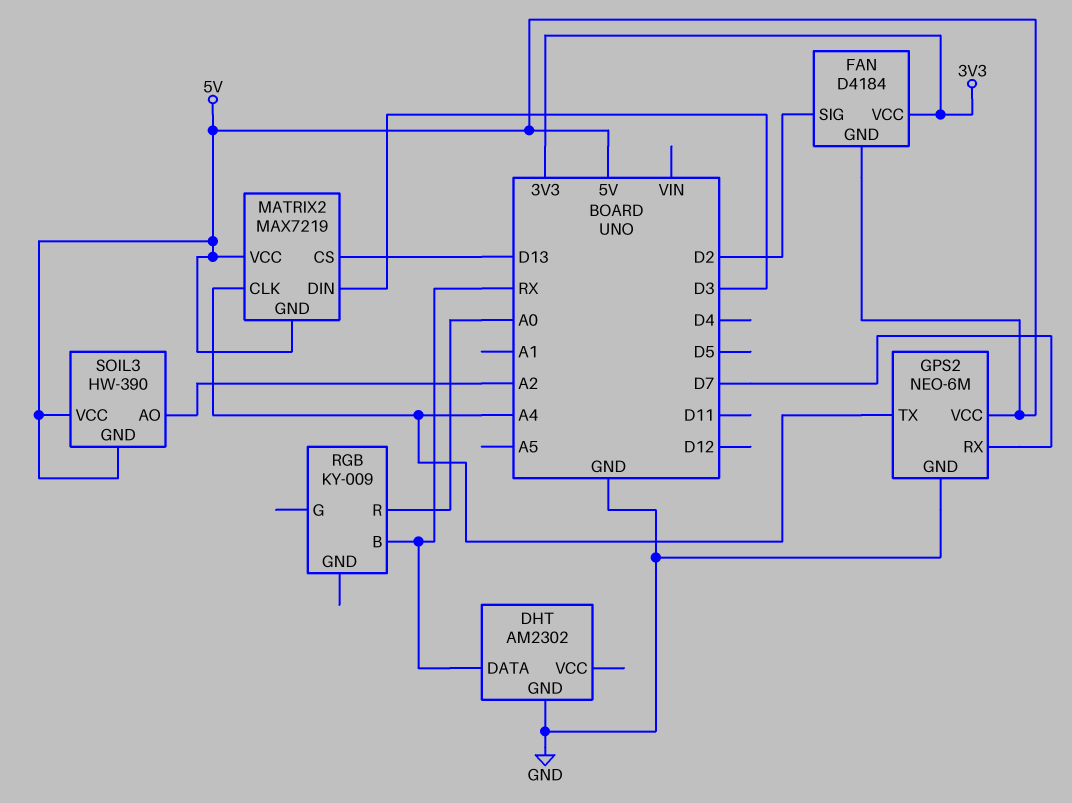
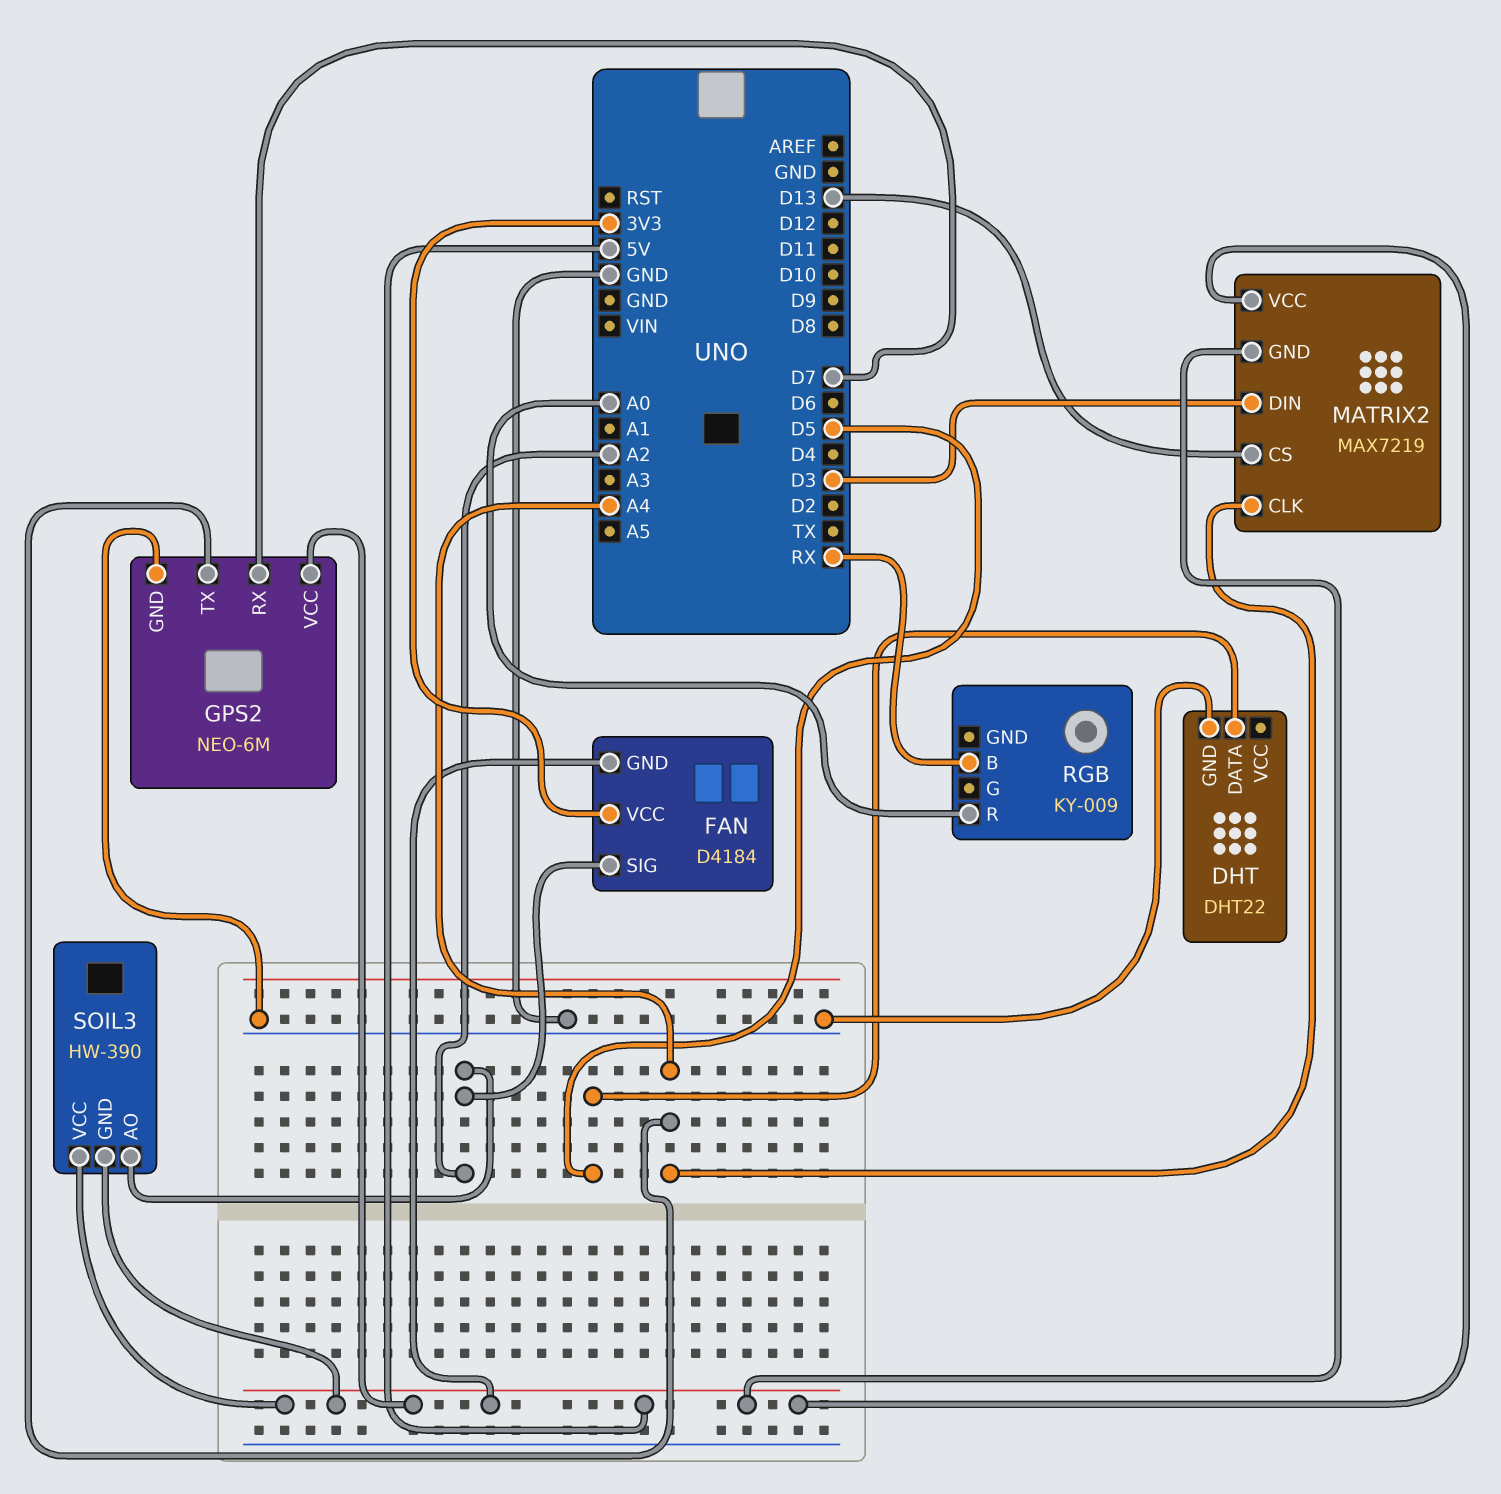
DHT: AM2302 -> DHT22
DHT pin DATA: RX -> D5
FAN pin SIG: D2 -> A2

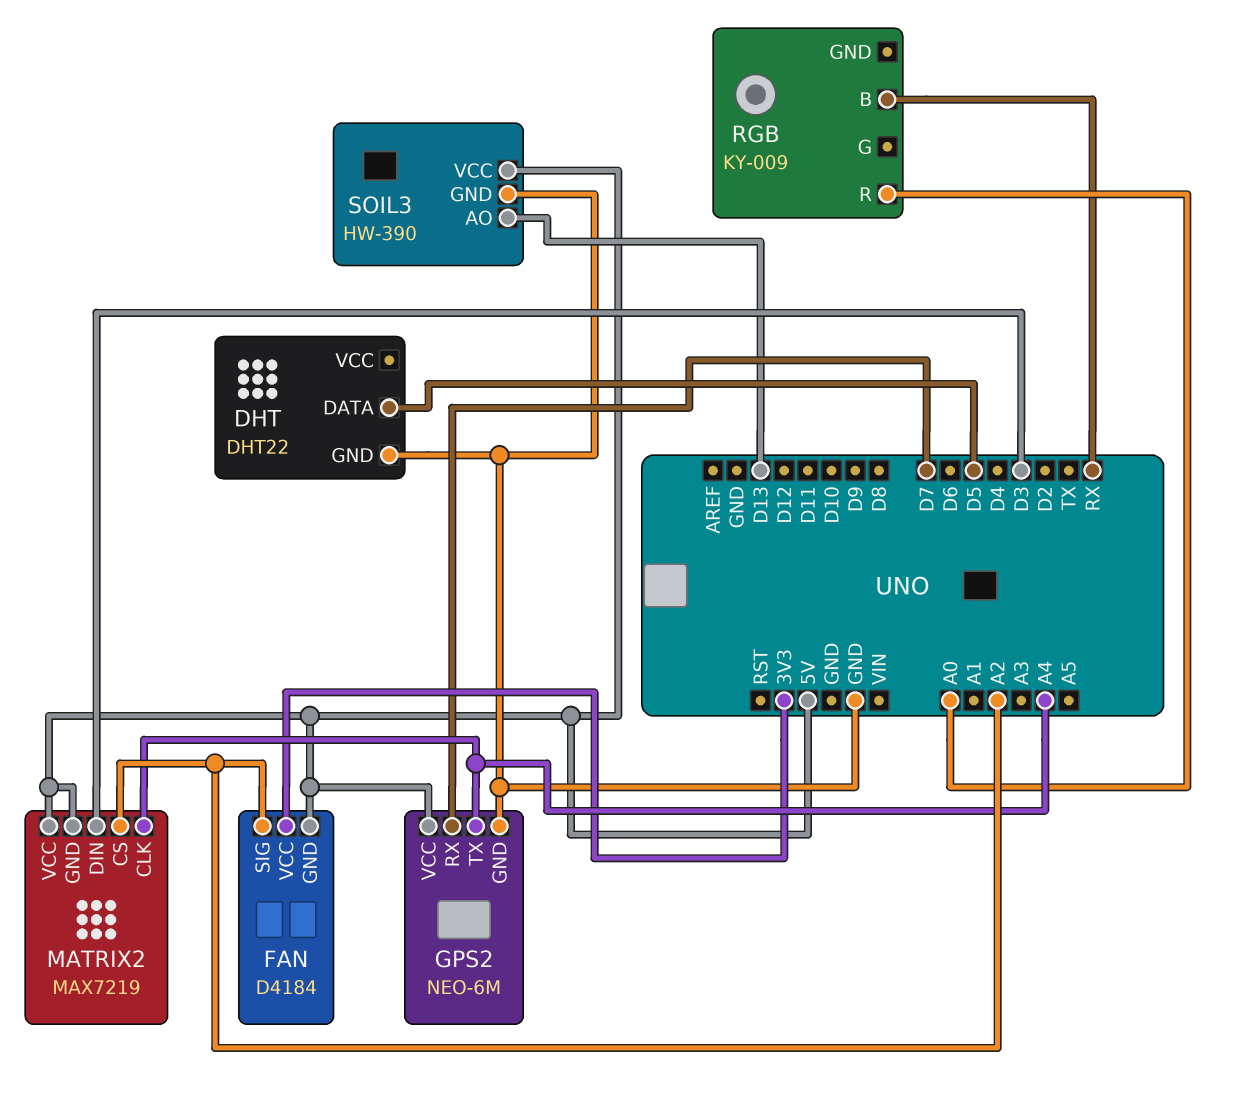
MATRIX2 pin CS: D13 -> A2
SOIL3 pin AO: A2 -> D13
SOIL3 pin GND: 5V -> GND

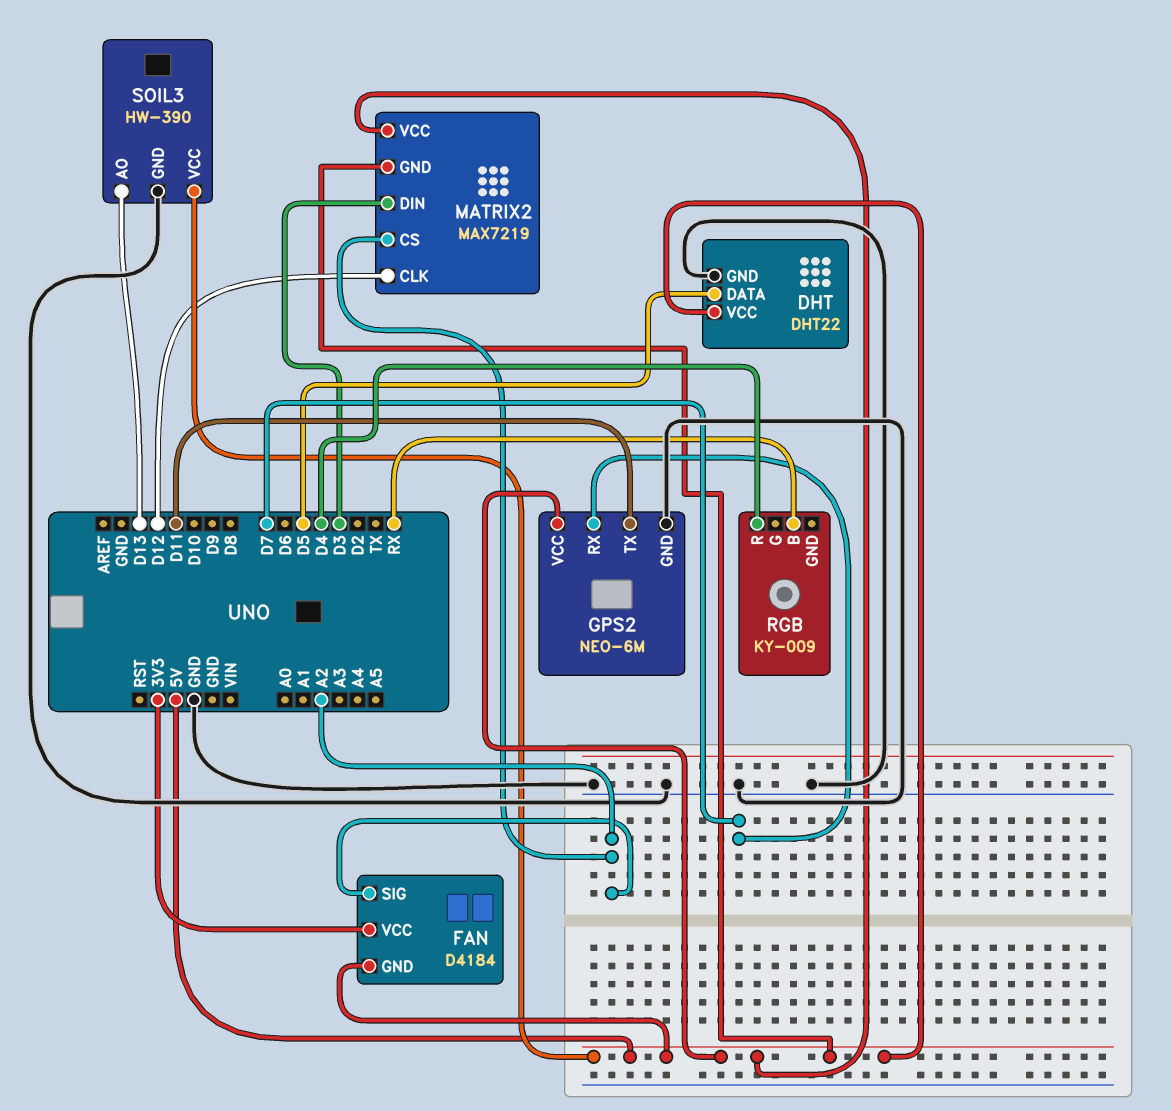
DHT pin VCC: none -> 5V
GPS2 pin TX: A4 -> D11
MATRIX2 pin CLK: A4 -> D12
RGB pin R: A0 -> D4

